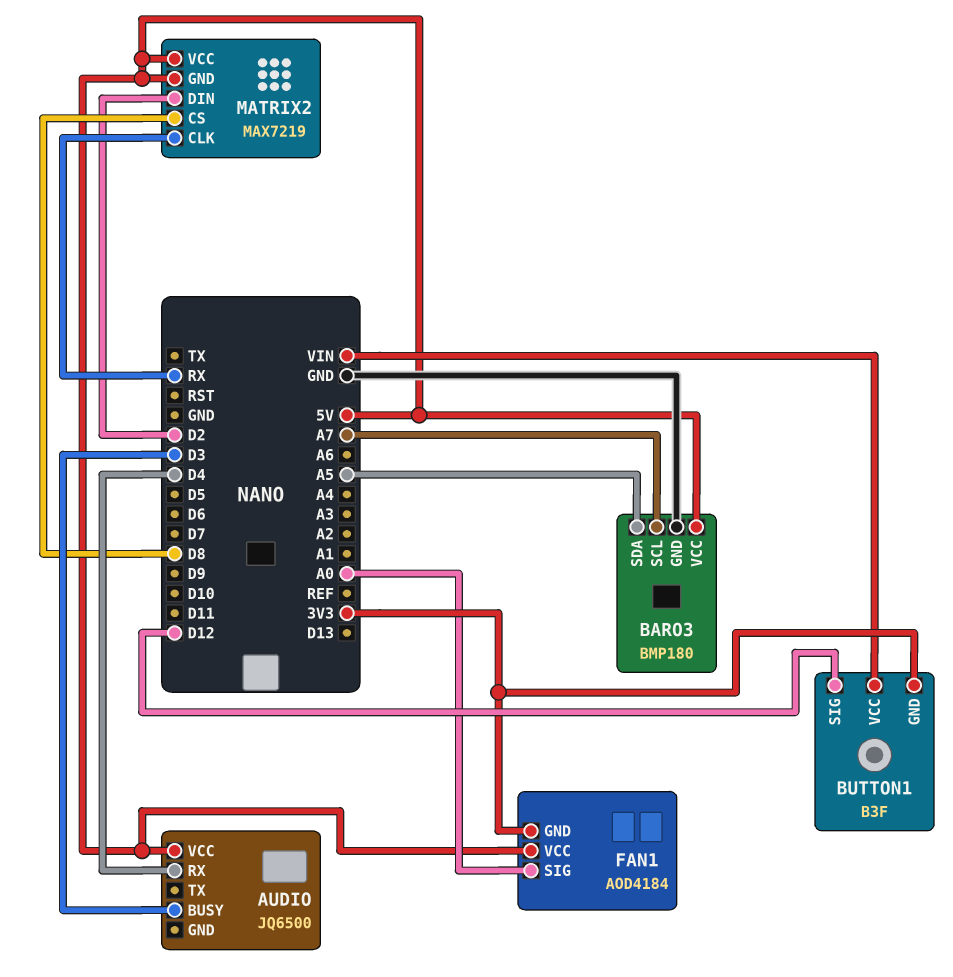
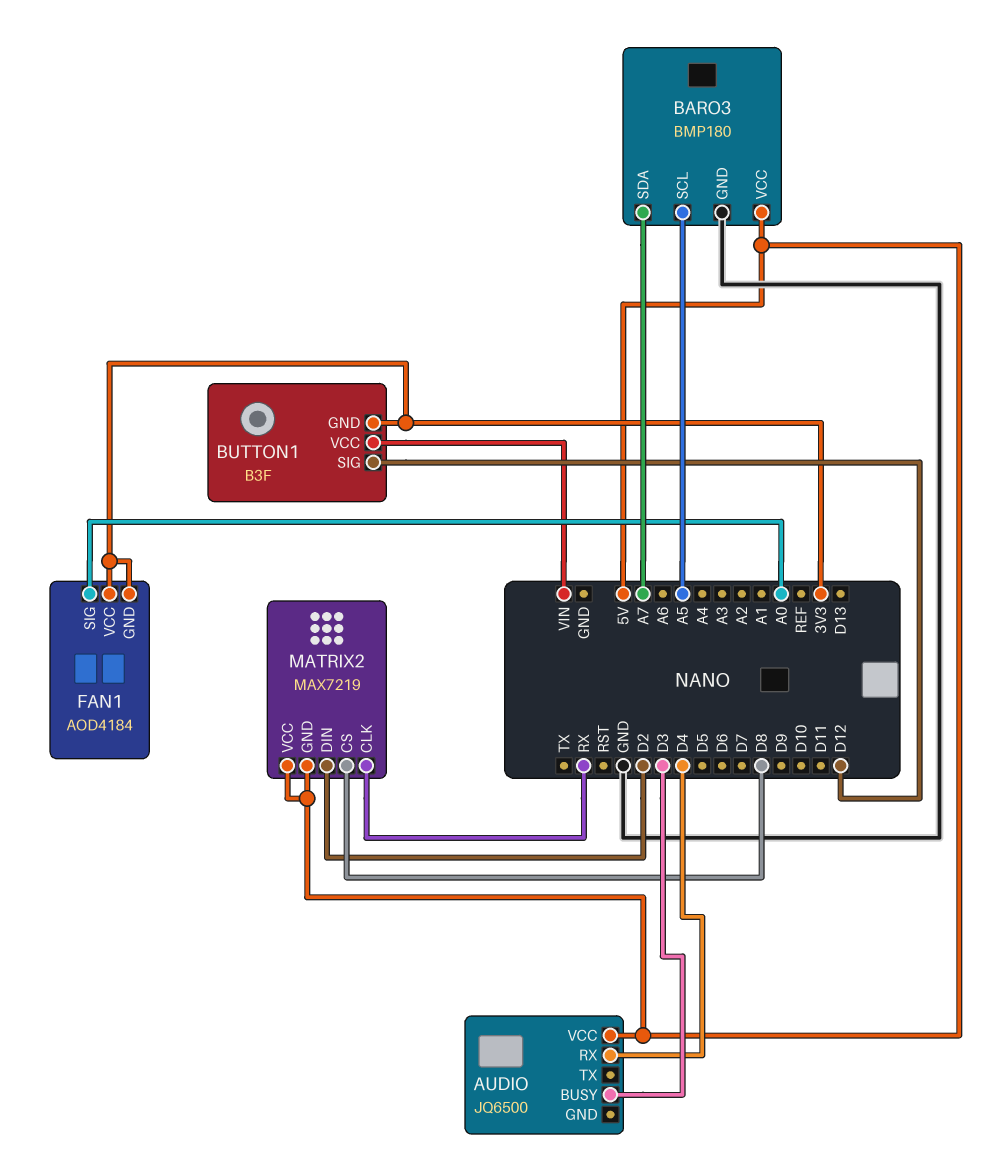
BARO3 pin SCL: A7 -> A5
BARO3 pin SDA: A5 -> A7
FAN1 pin VCC: 5V -> 3V3

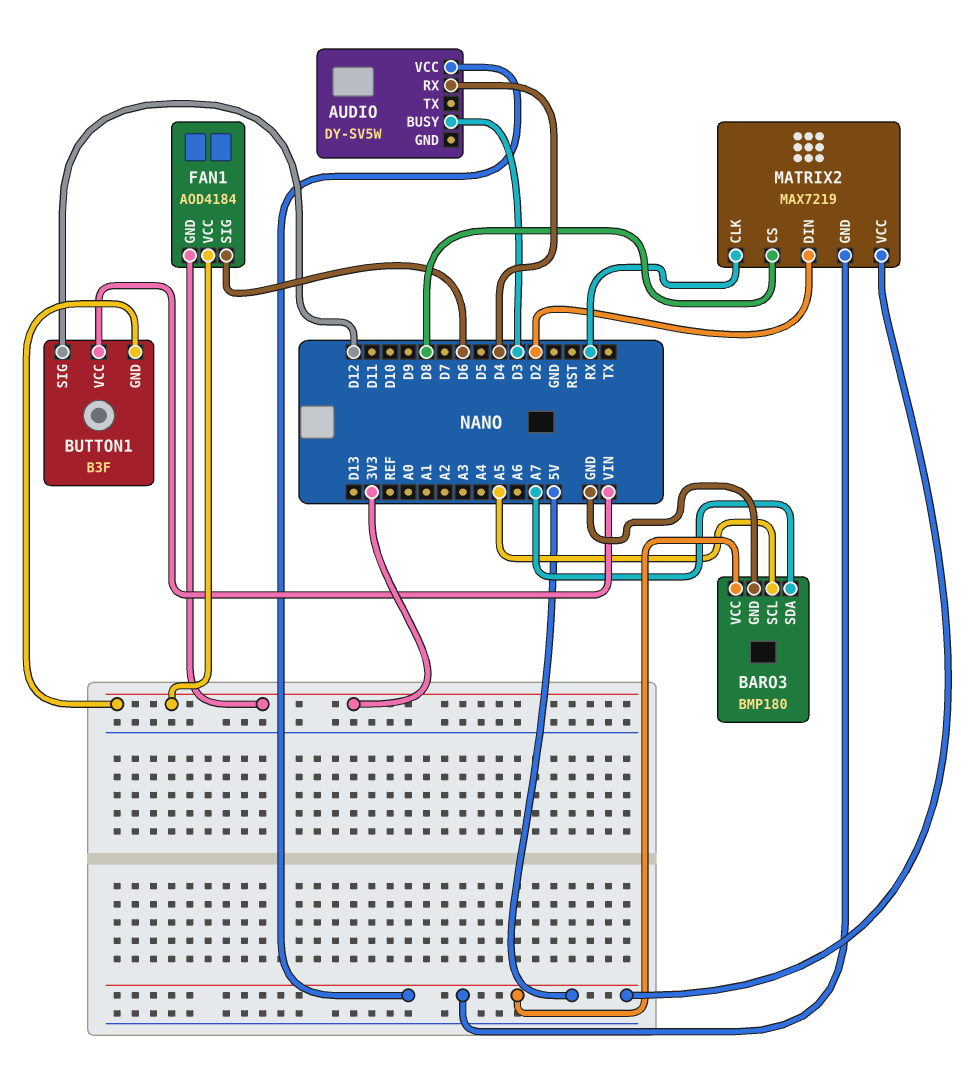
AUDIO: JQ6500 -> DY-SV5W
FAN1 pin SIG: A0 -> D6

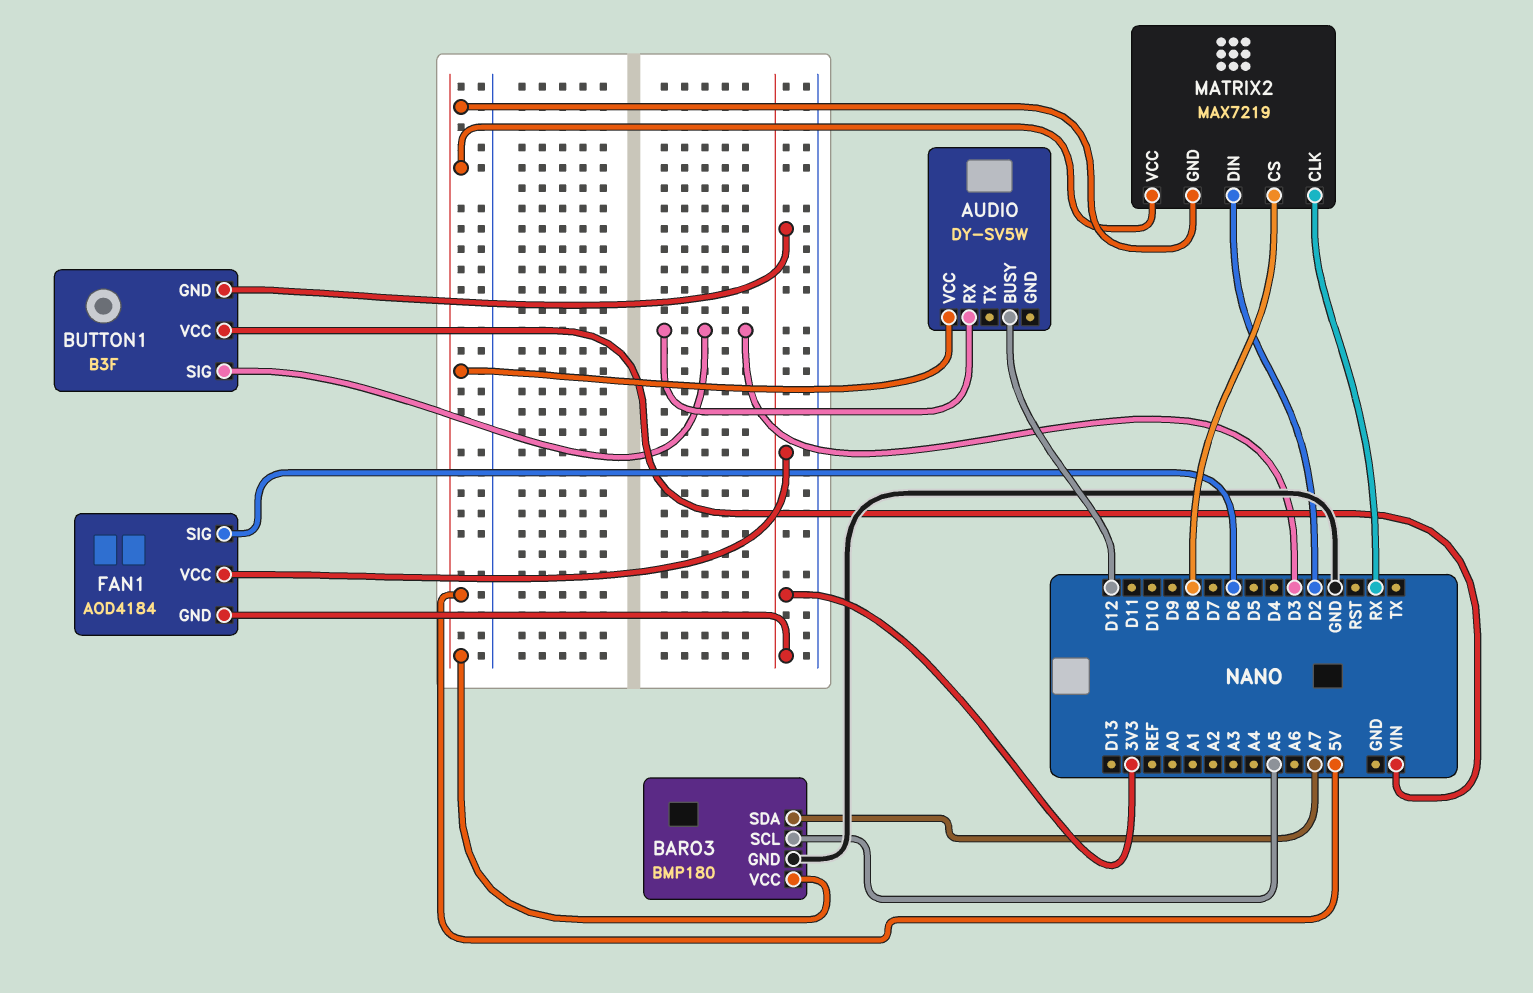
AUDIO pin BUSY: D3 -> D12
AUDIO pin RX: D4 -> D3
BUTTON1 pin SIG: D12 -> D3

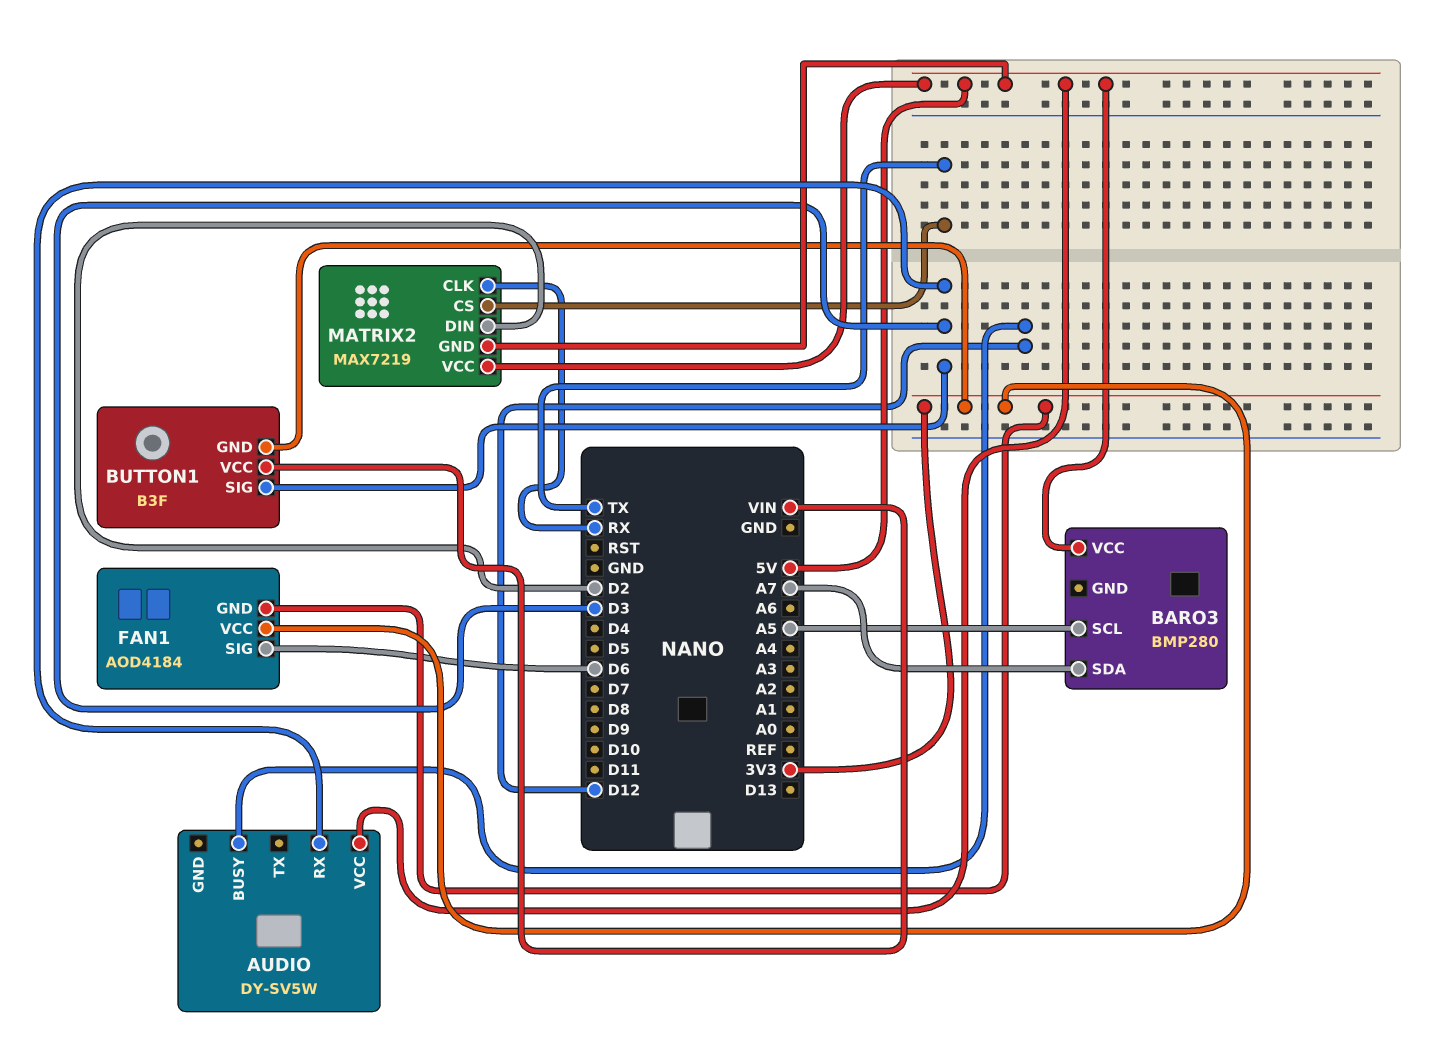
BARO3: BMP180 -> BMP280
BARO3 pin GND: GND -> none
MATRIX2 pin CS: D8 -> TX

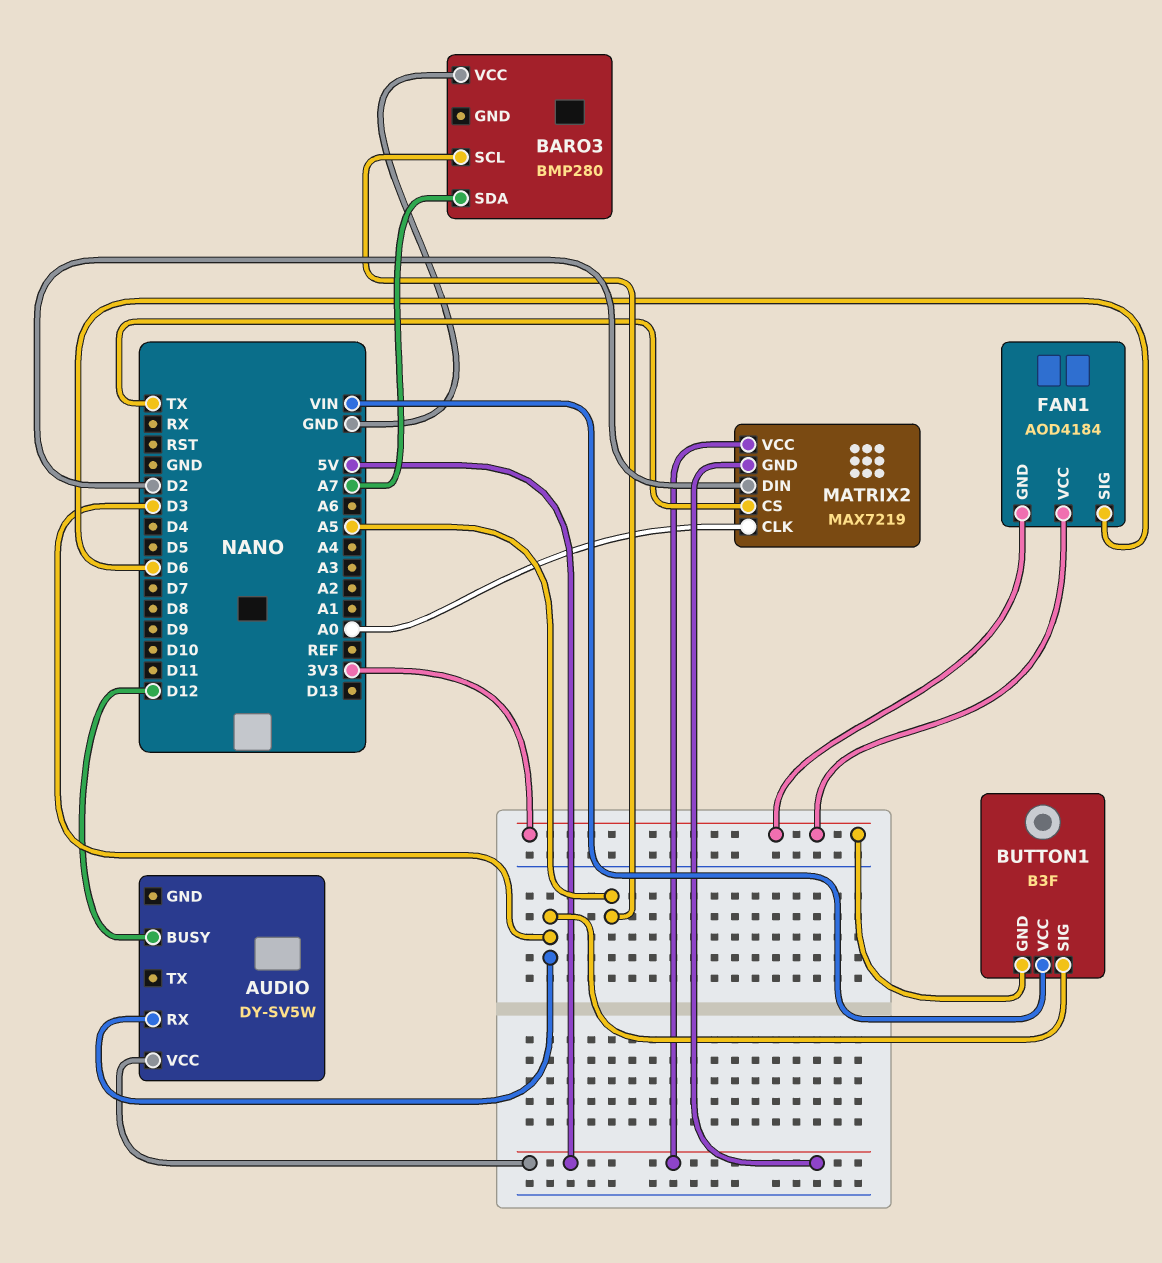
BARO3 pin VCC: 5V -> GND
MATRIX2 pin CLK: RX -> A0

